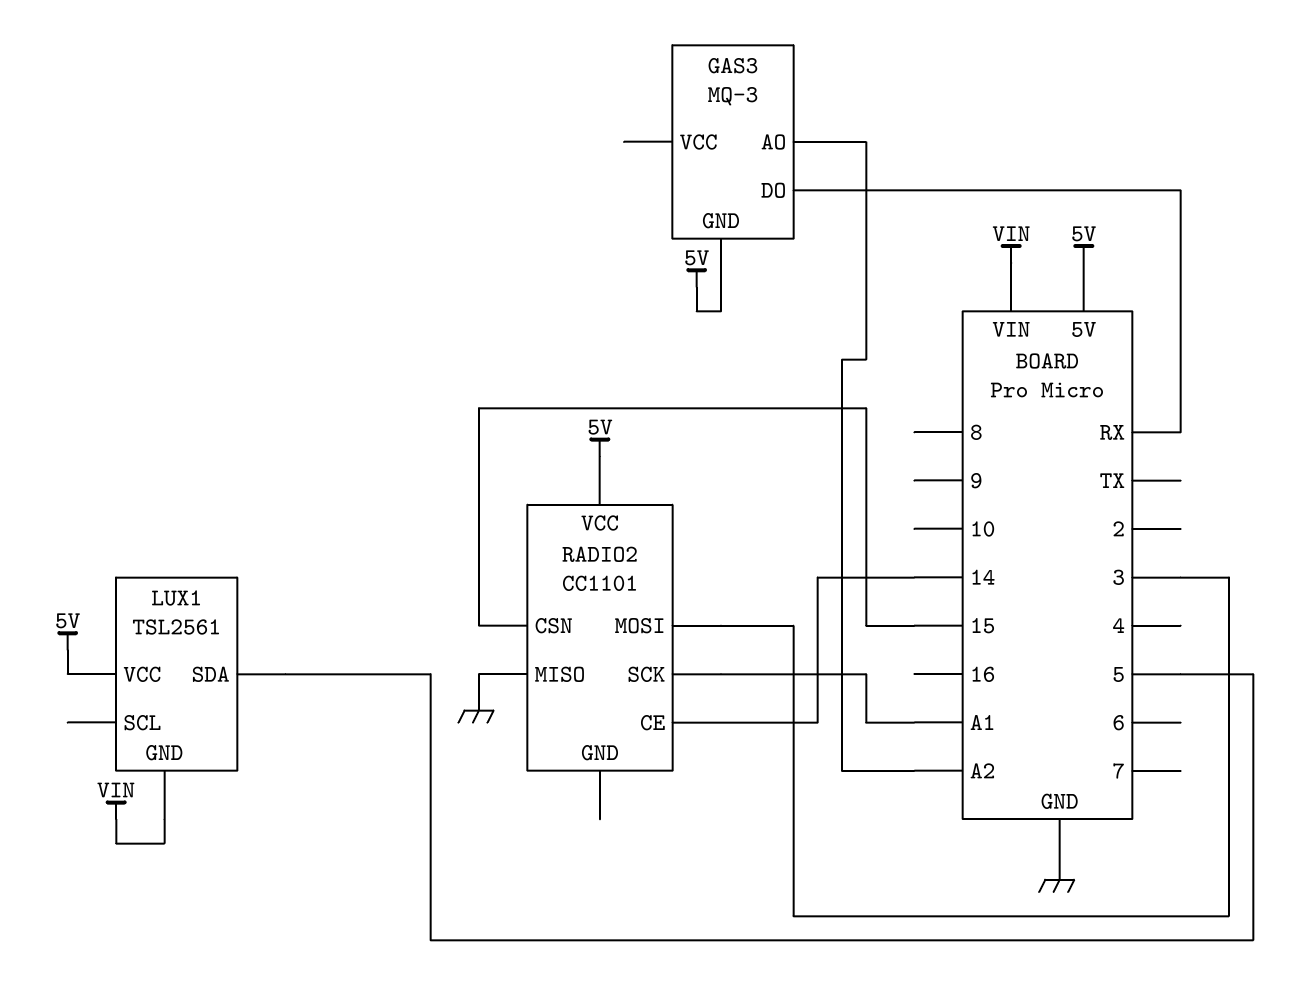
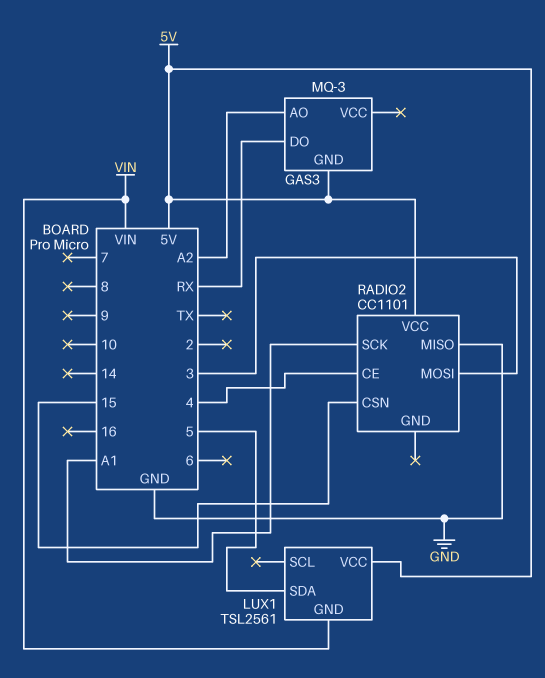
RADIO2 pin CE: 14 -> 4

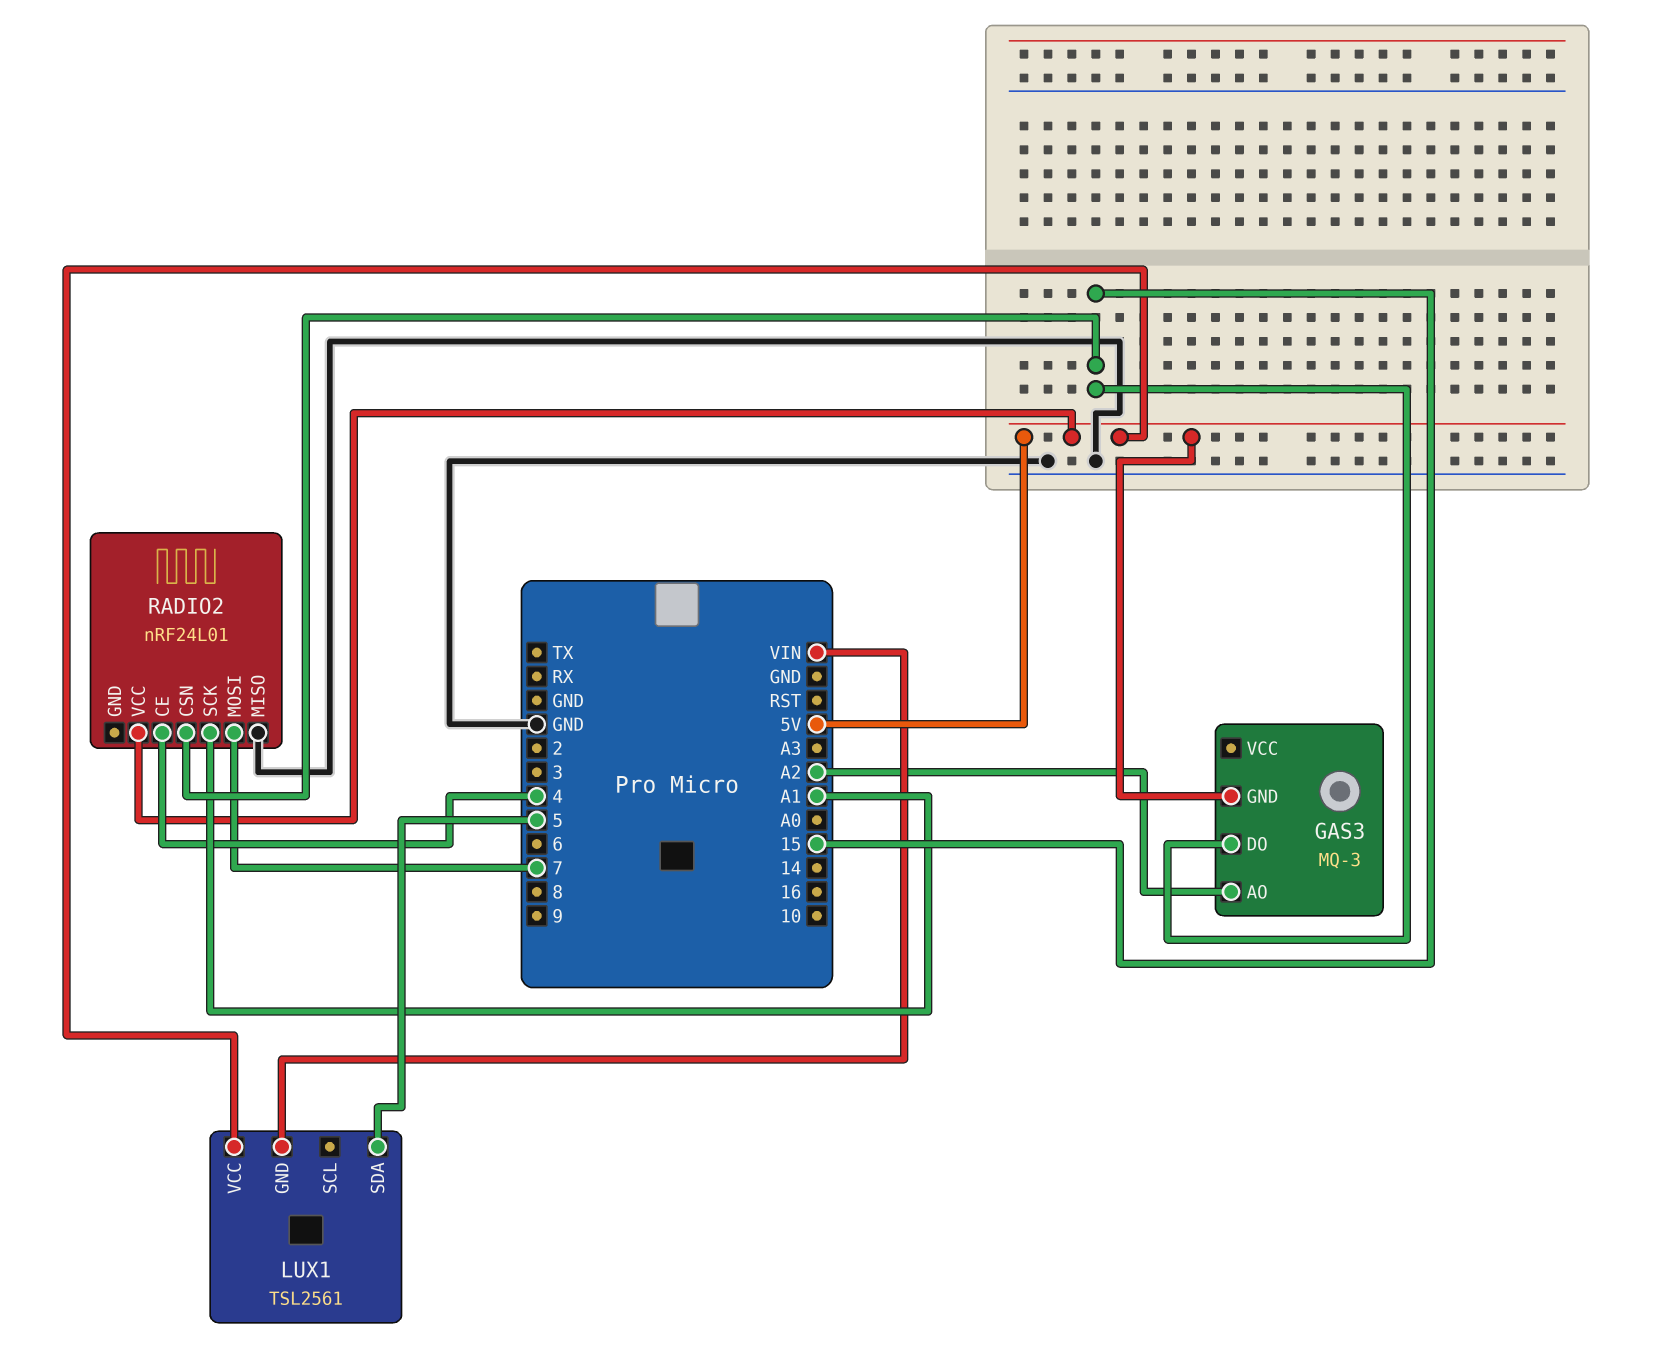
GAS3 pin DO: RX -> 15
RADIO2: CC1101 -> nRF24L01
RADIO2 pin MOSI: 3 -> 7

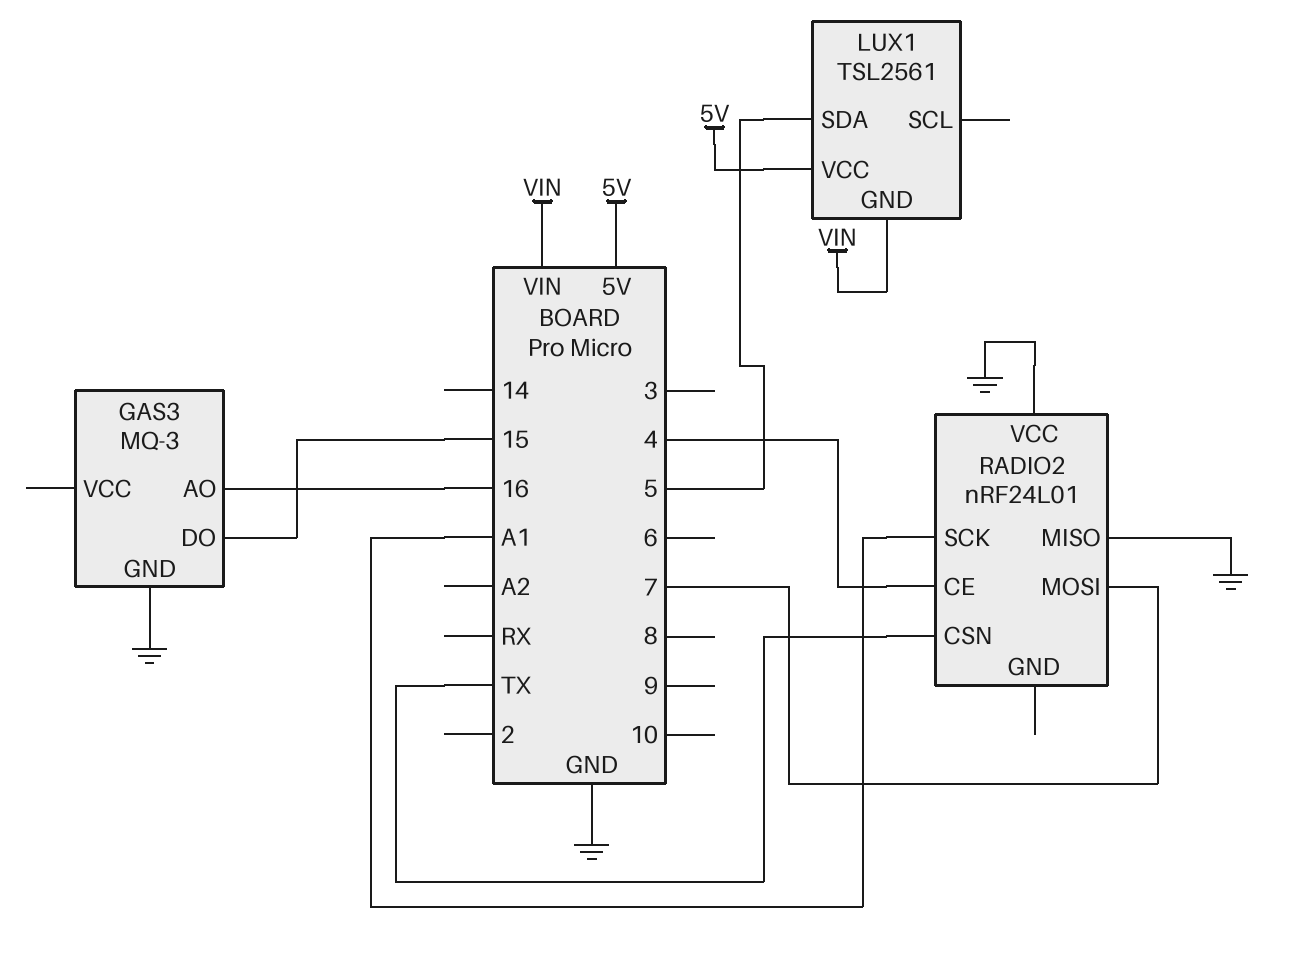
GAS3 pin AO: A2 -> 16
GAS3 pin GND: 5V -> GND
RADIO2 pin CSN: 15 -> TX
RADIO2 pin VCC: 5V -> GND

